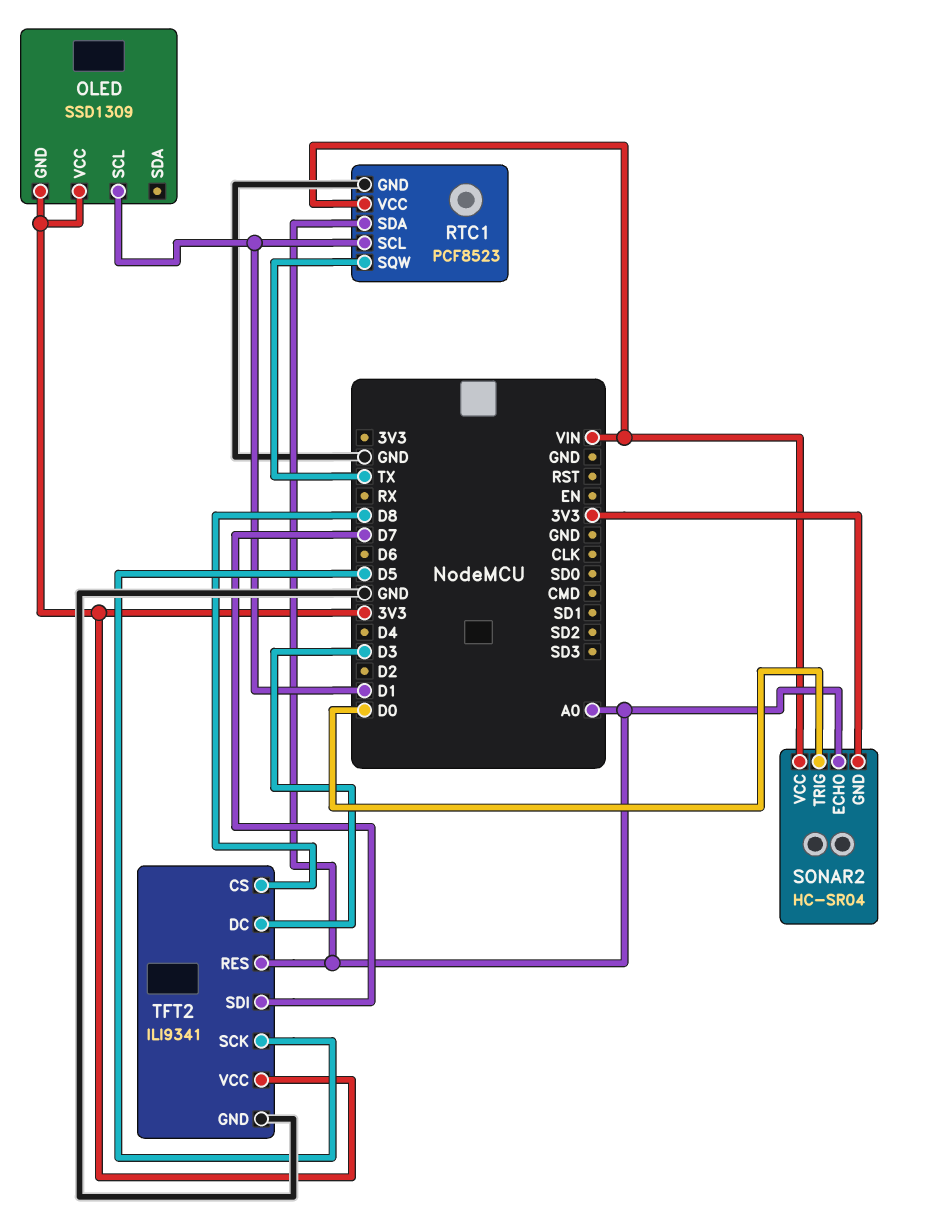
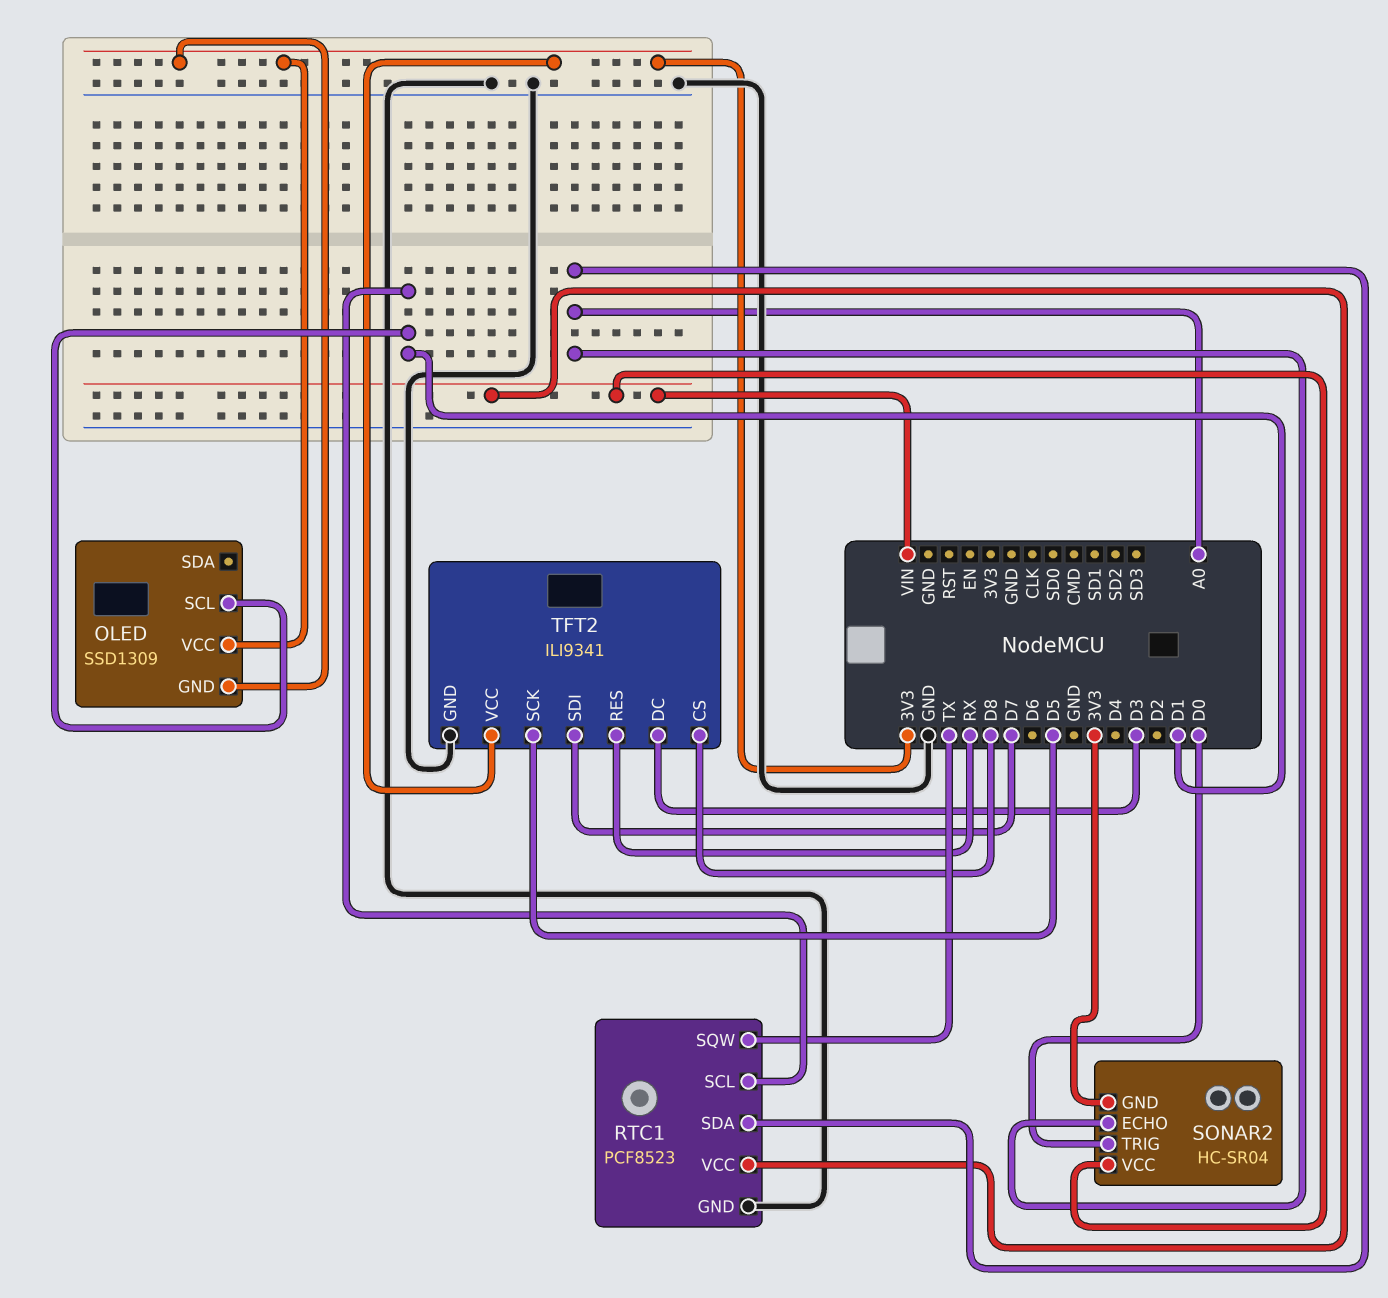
TFT2 pin RES: A0 -> RX

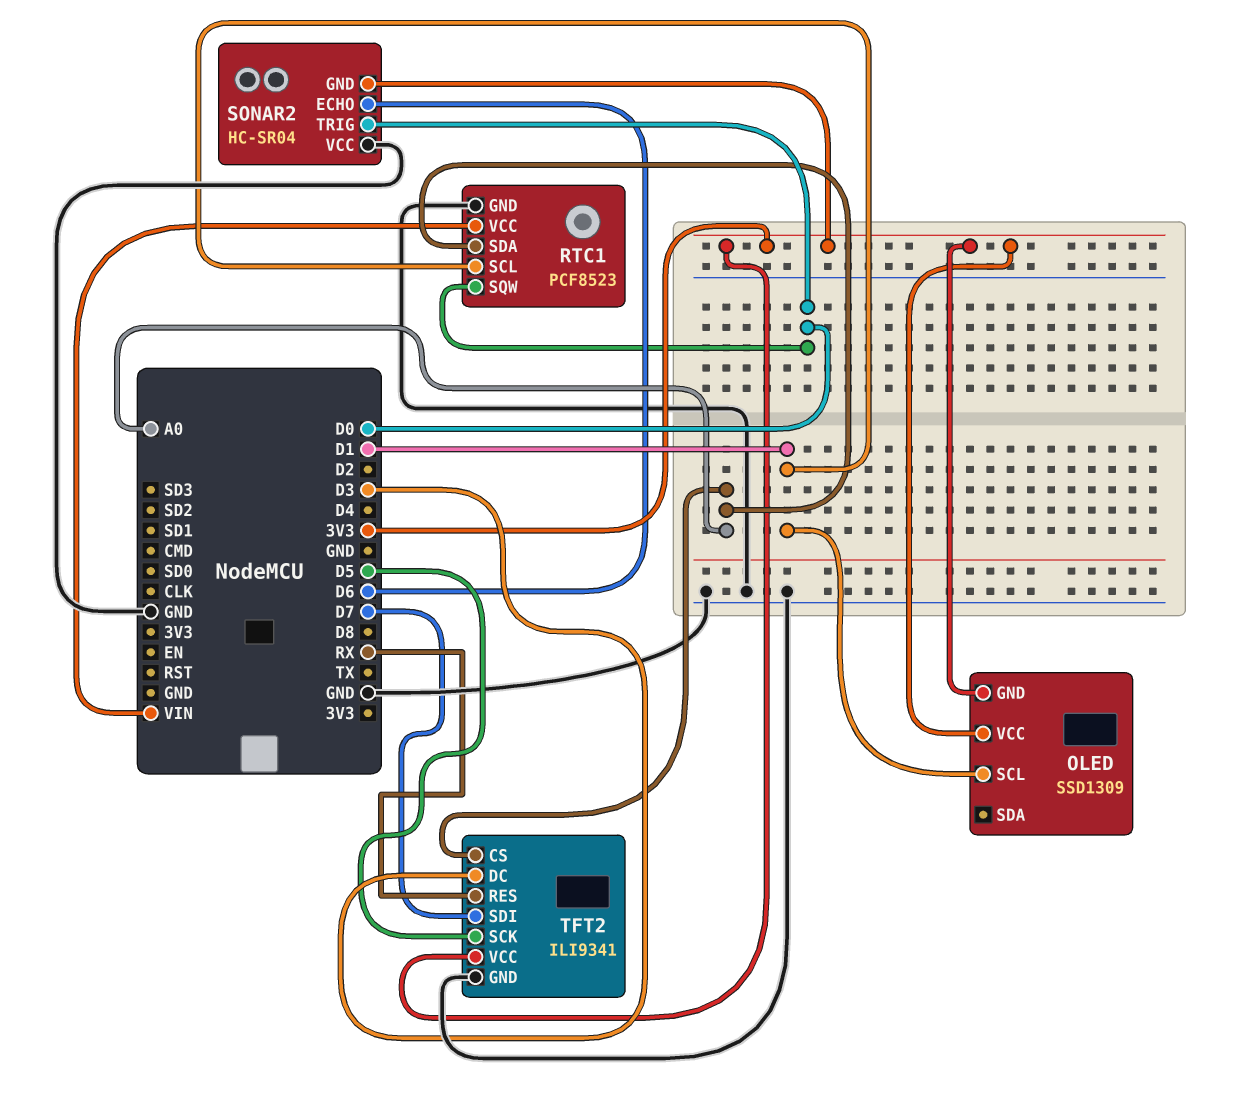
RTC1 pin SQW: TX -> D0
SONAR2 pin ECHO: A0 -> D6
SONAR2 pin VCC: VIN -> GND
TFT2 pin CS: D8 -> A0

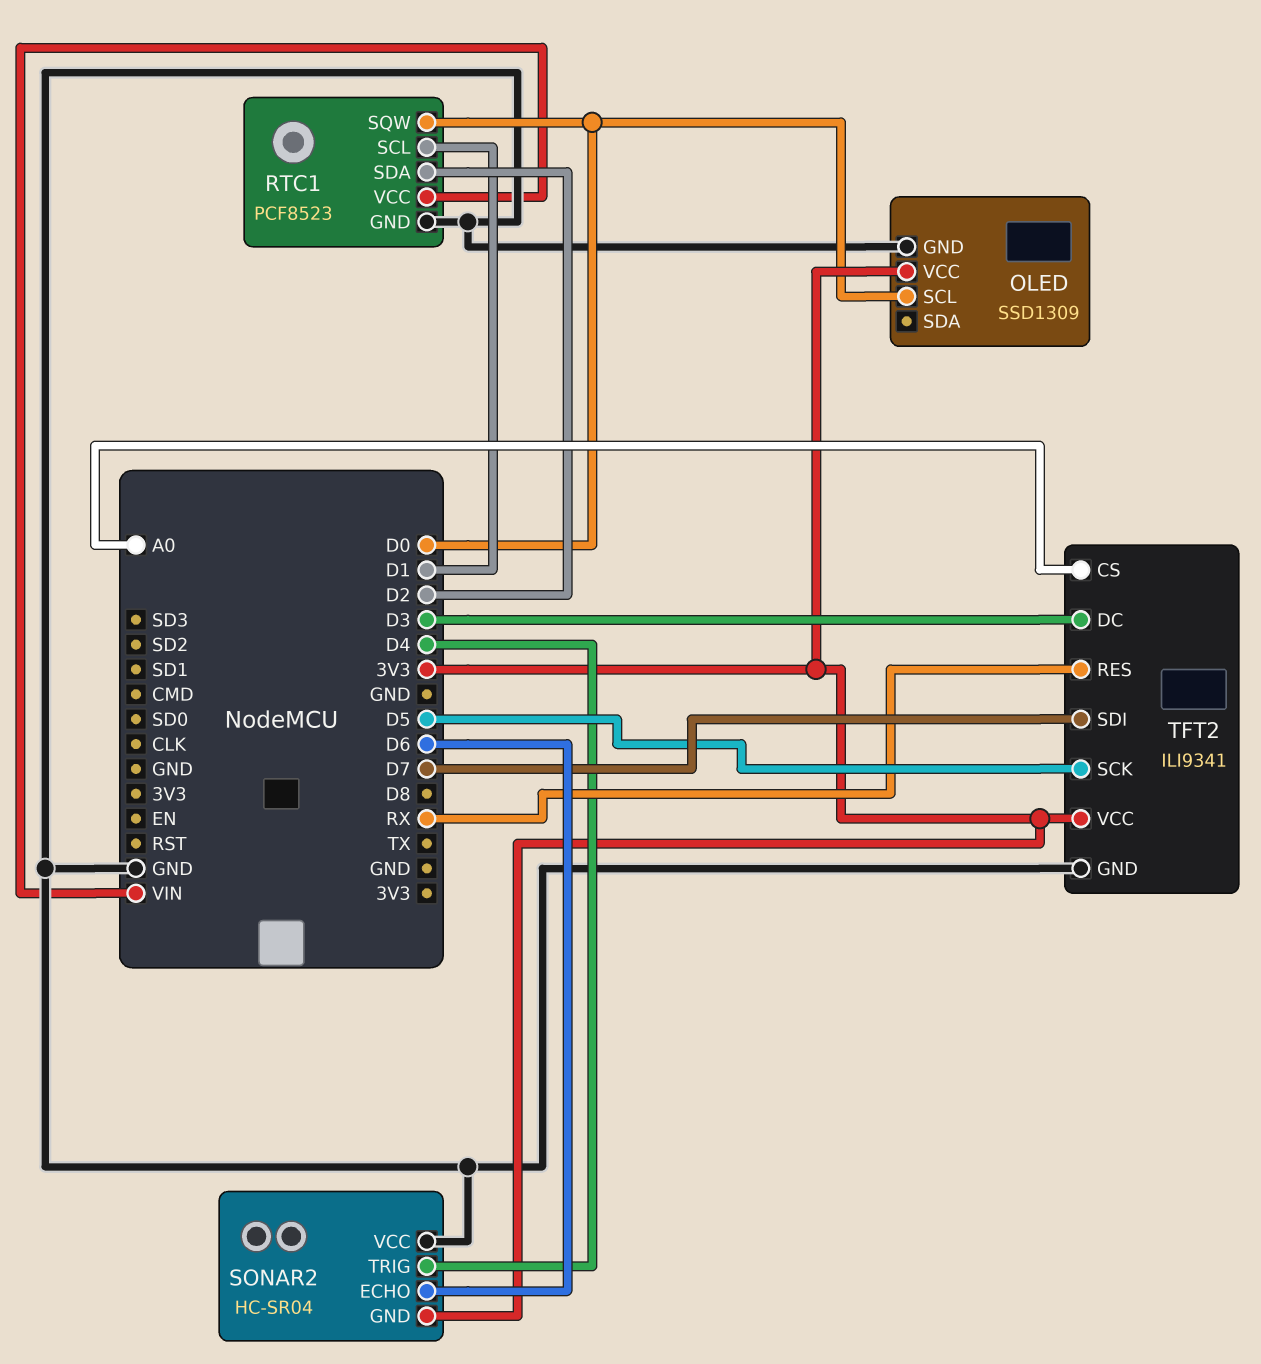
OLED pin GND: 3V3 -> GND
OLED pin SCL: D1 -> D0
RTC1 pin SDA: A0 -> D2
SONAR2 pin TRIG: D0 -> D4

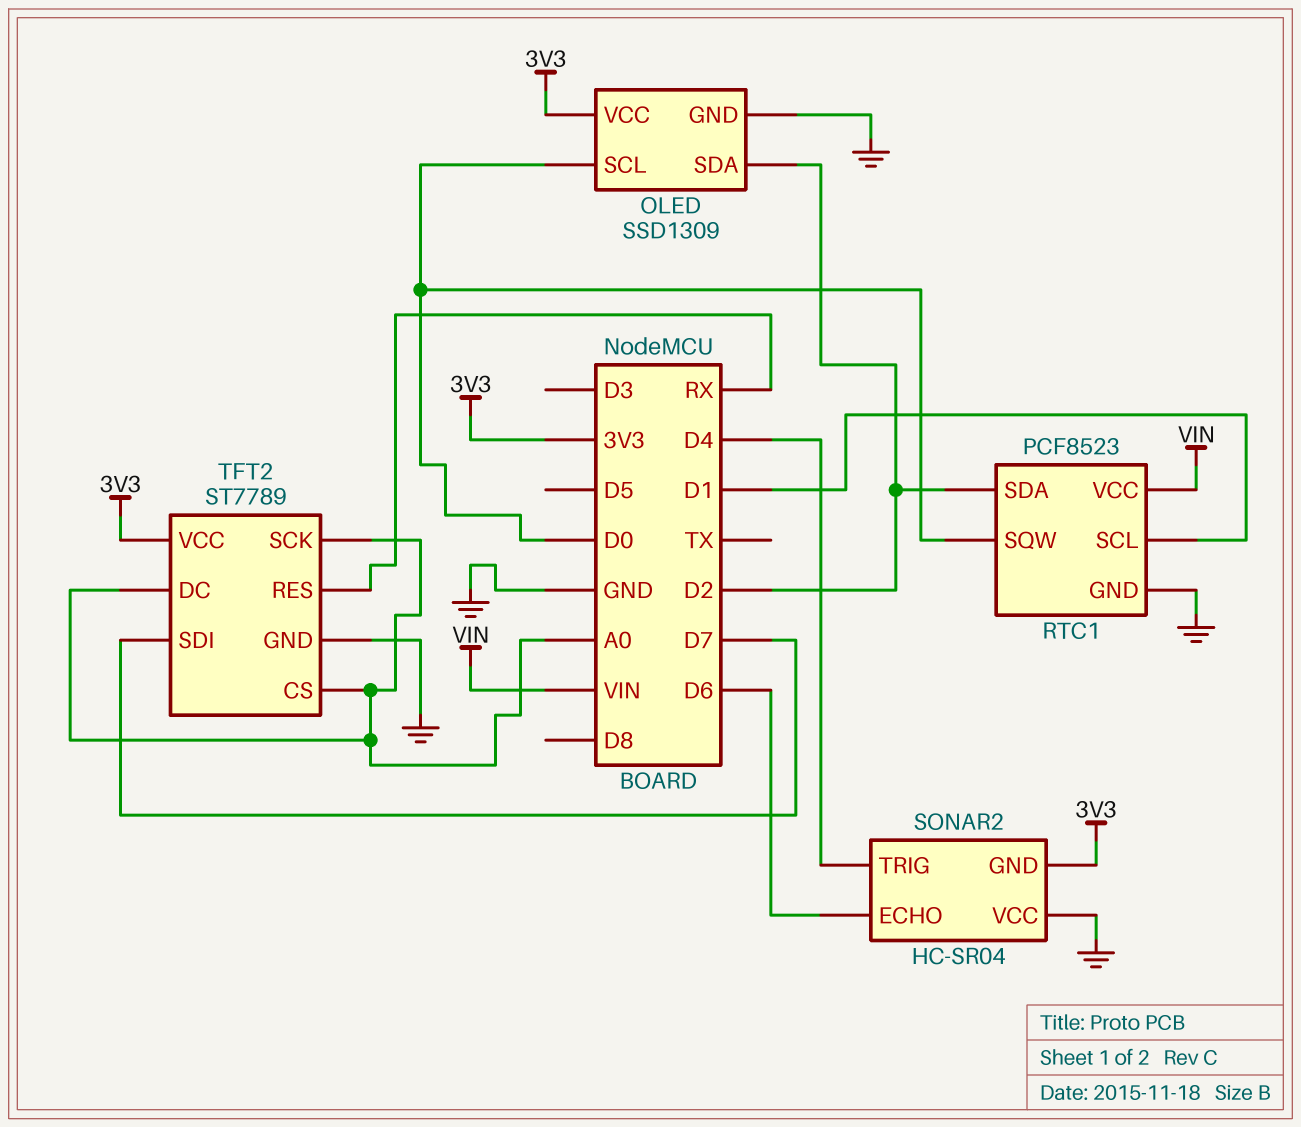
OLED pin SDA: none -> D2
TFT2: ILI9341 -> ST7789
TFT2 pin DC: D3 -> A0
TFT2 pin SCK: D5 -> A0

